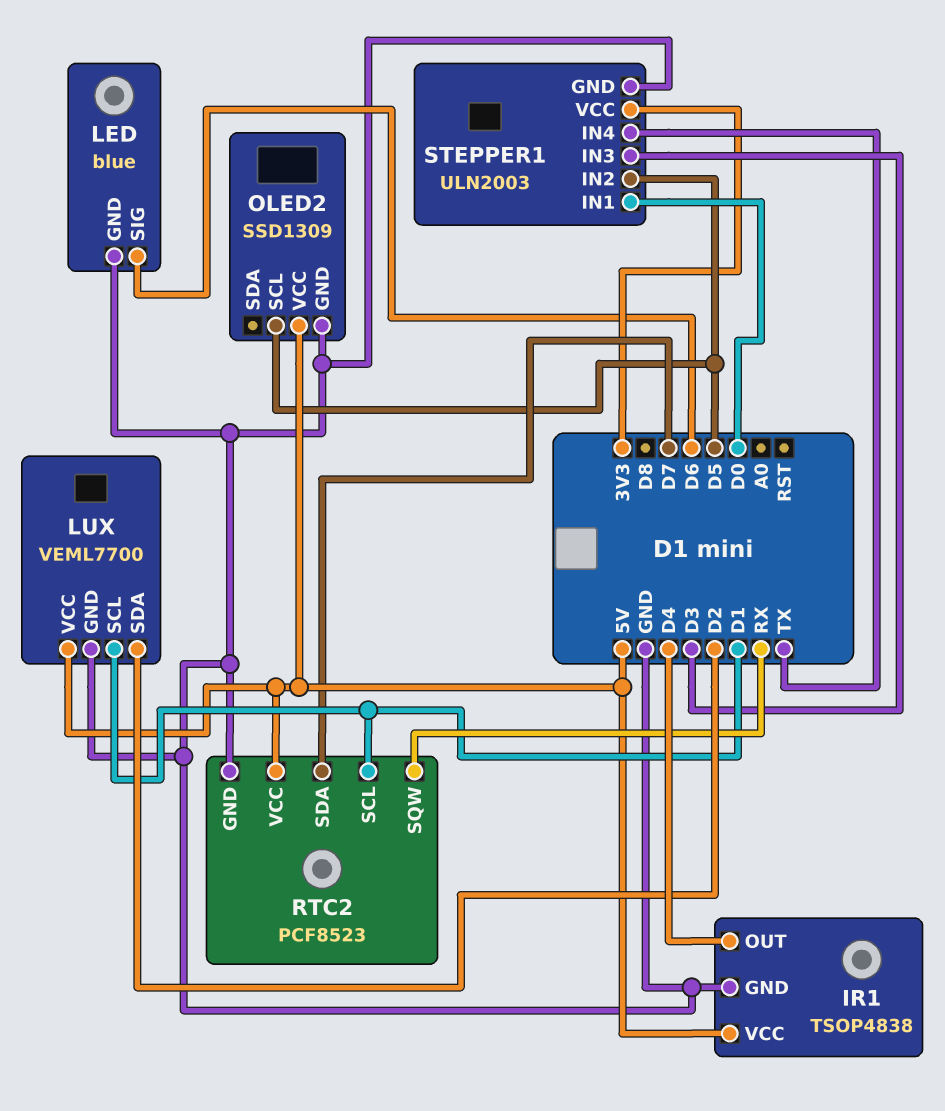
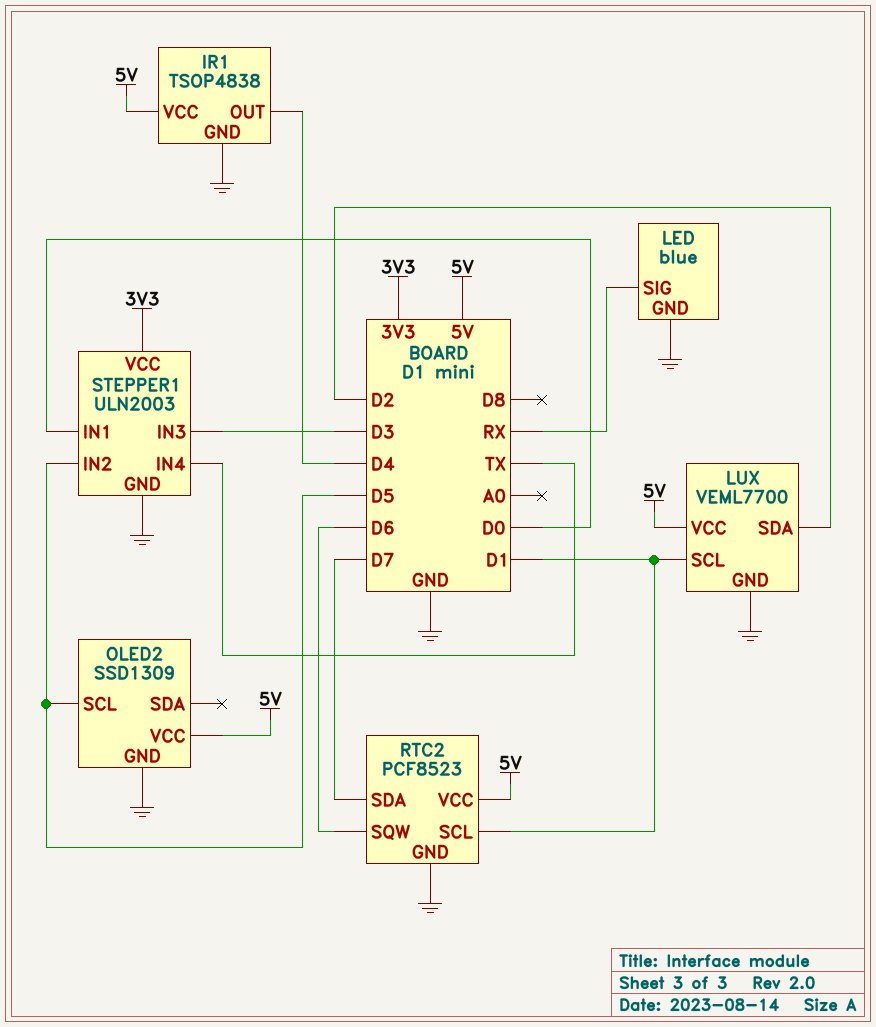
LED pin SIG: D6 -> RX
RTC2 pin SQW: RX -> D6

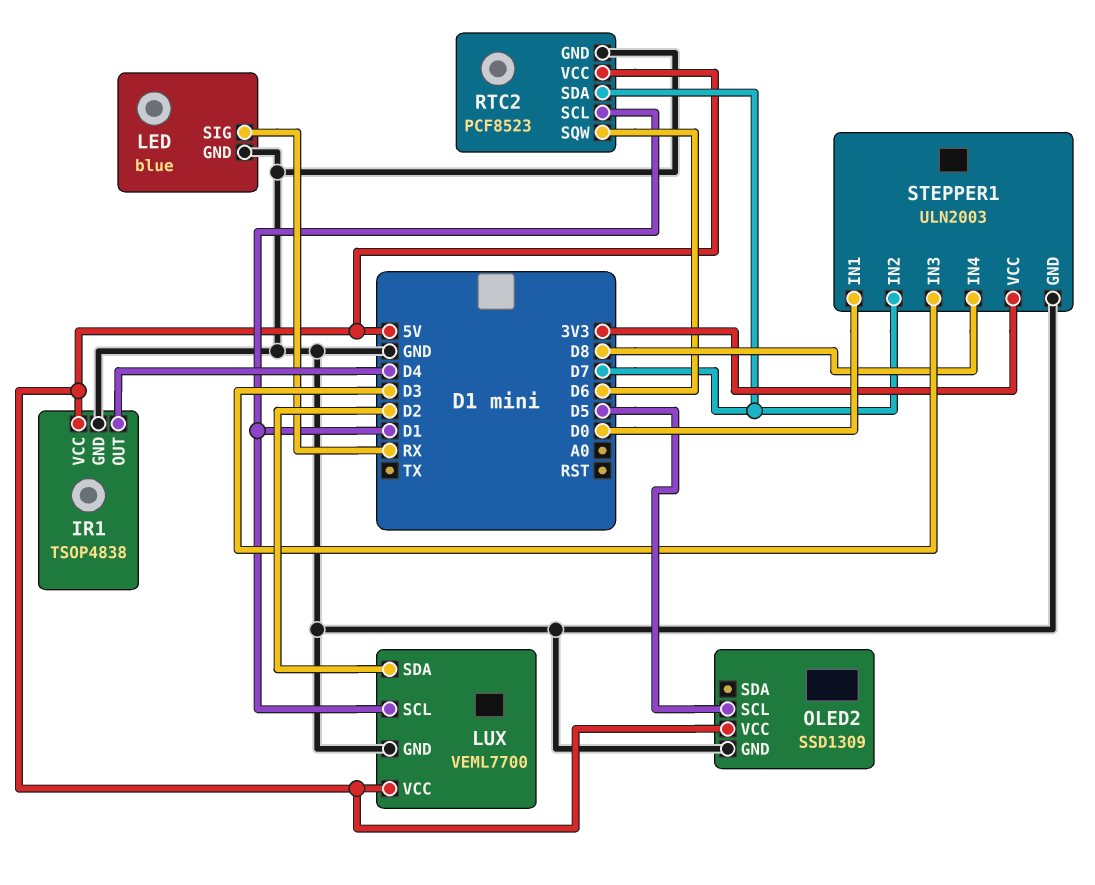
STEPPER1 pin IN2: D5 -> D7
STEPPER1 pin IN4: TX -> D8

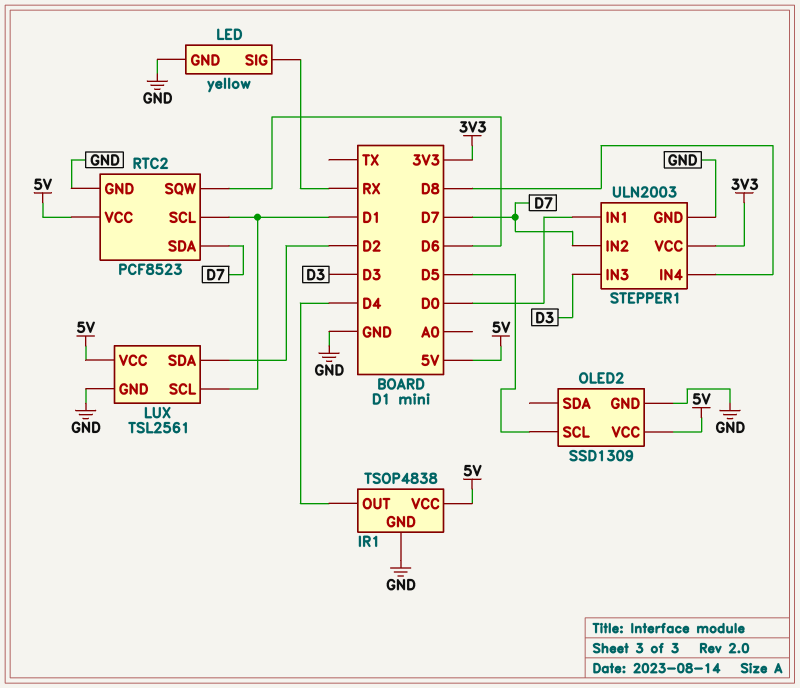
LED: blue -> yellow
LUX: VEML7700 -> TSL2561

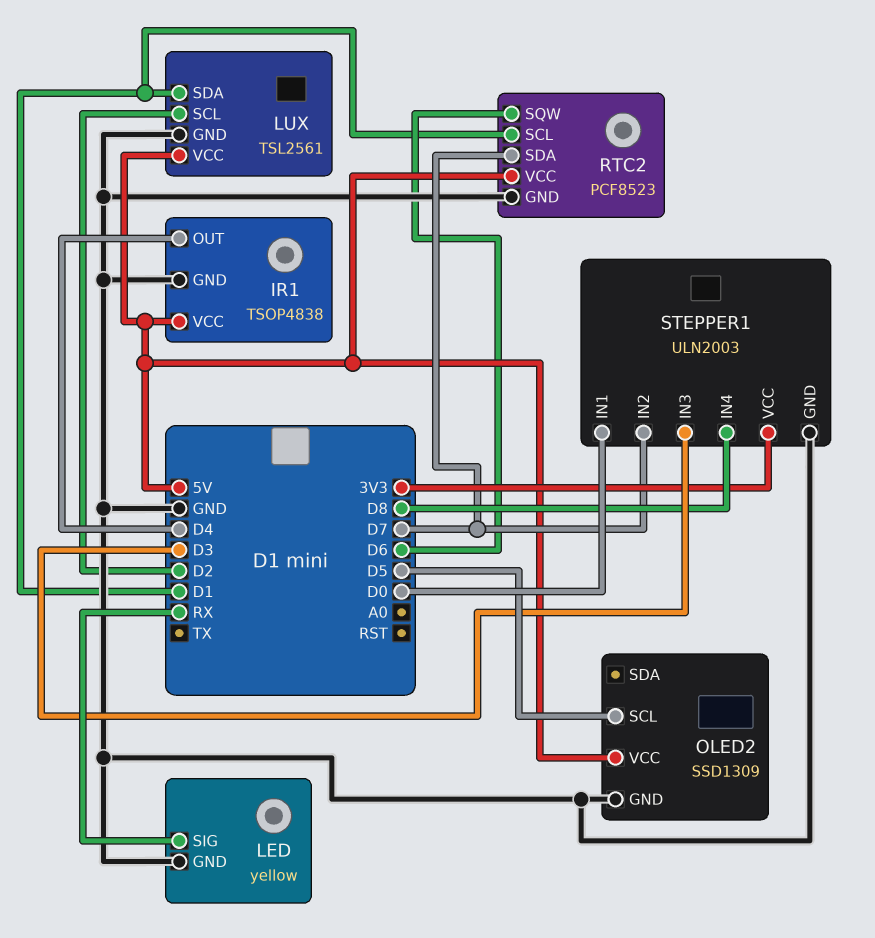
LUX pin SCL: D1 -> D2
LUX pin SDA: D2 -> D1

